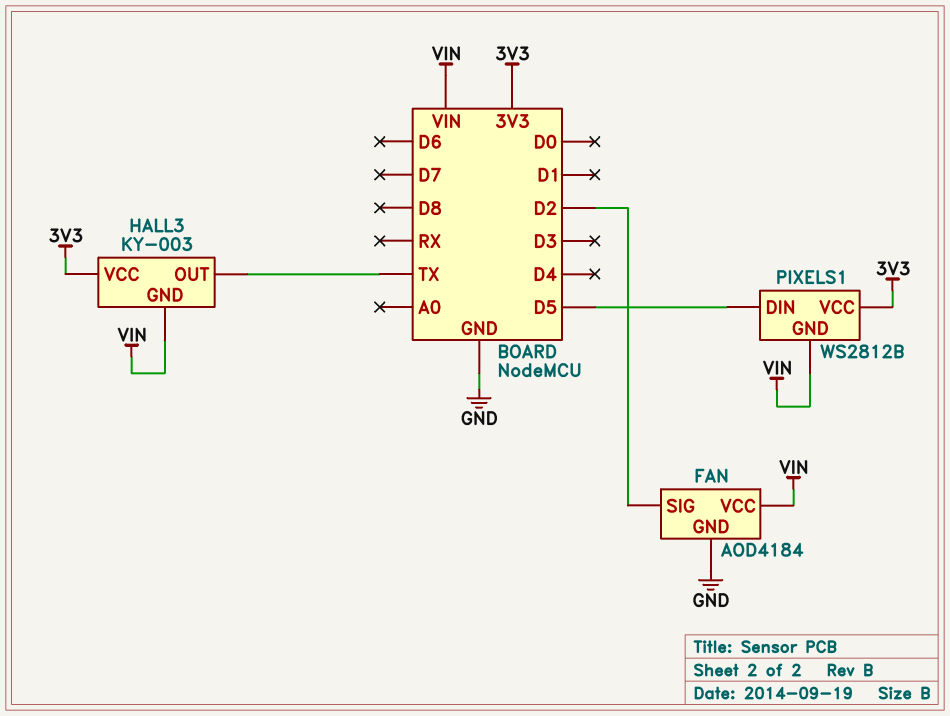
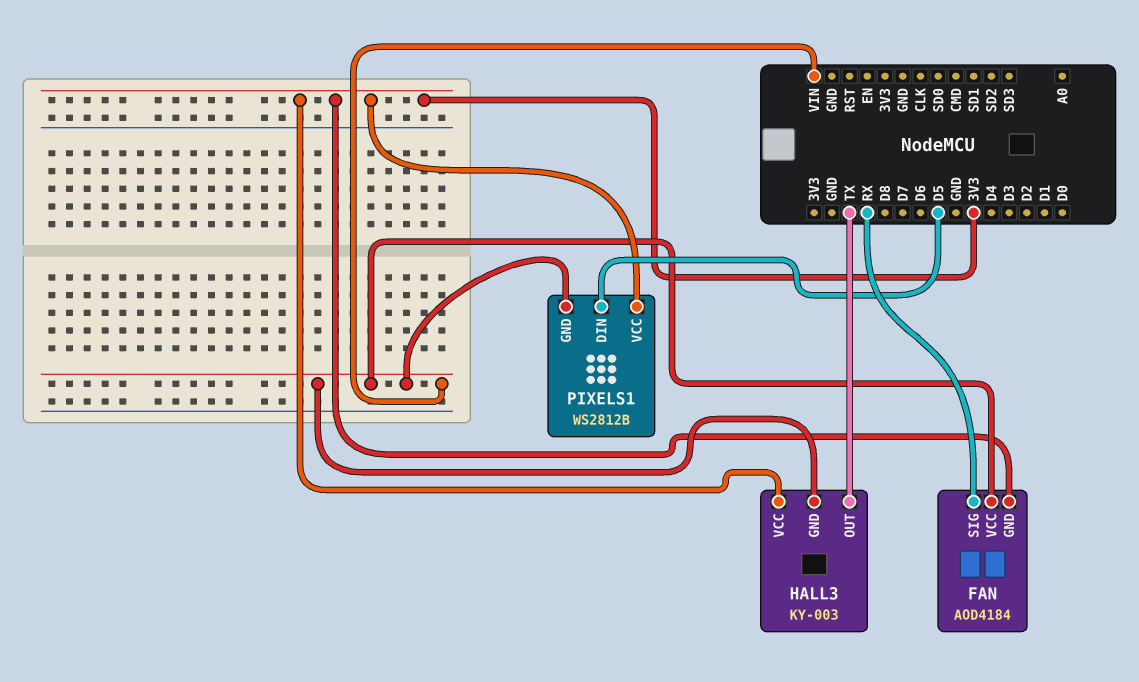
FAN pin GND: GND -> 3V3
FAN pin SIG: D2 -> RX

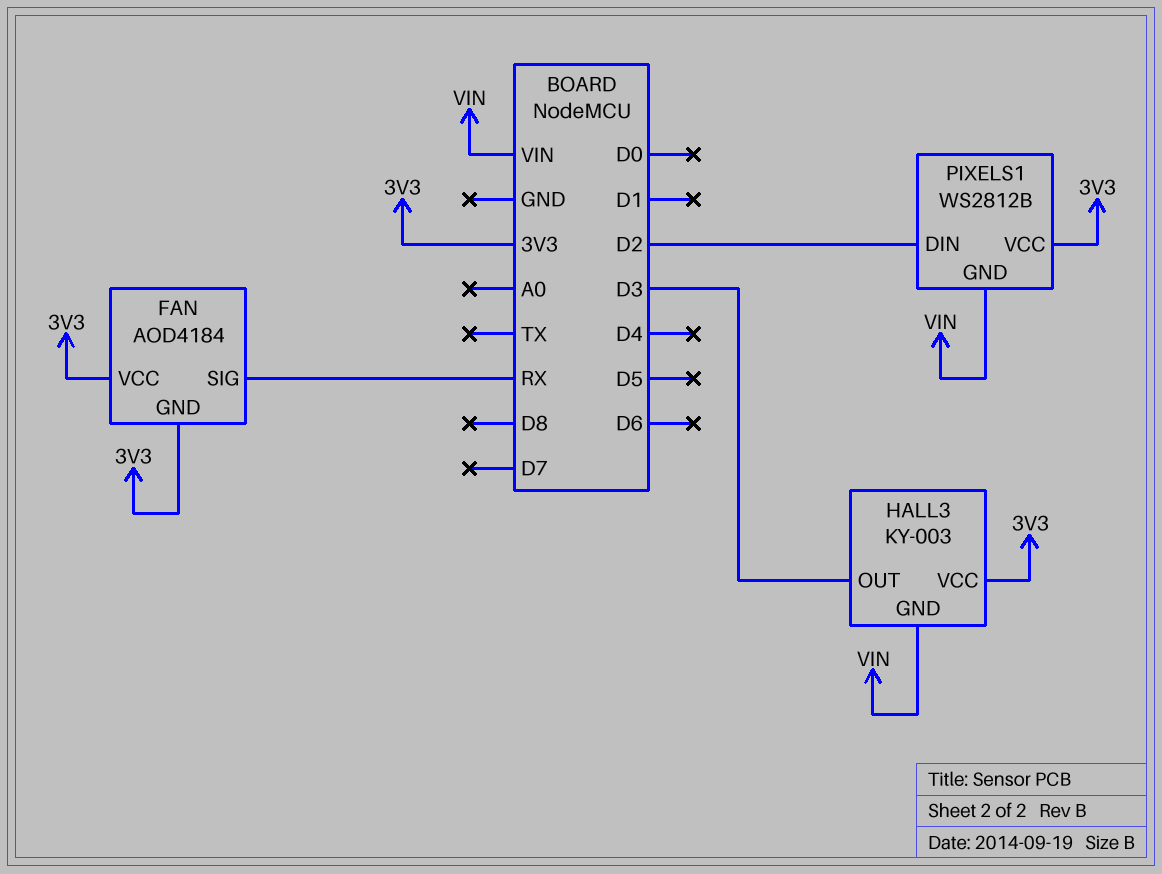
FAN pin VCC: VIN -> 3V3
HALL3 pin OUT: TX -> D3
PIXELS1 pin DIN: D5 -> D2

